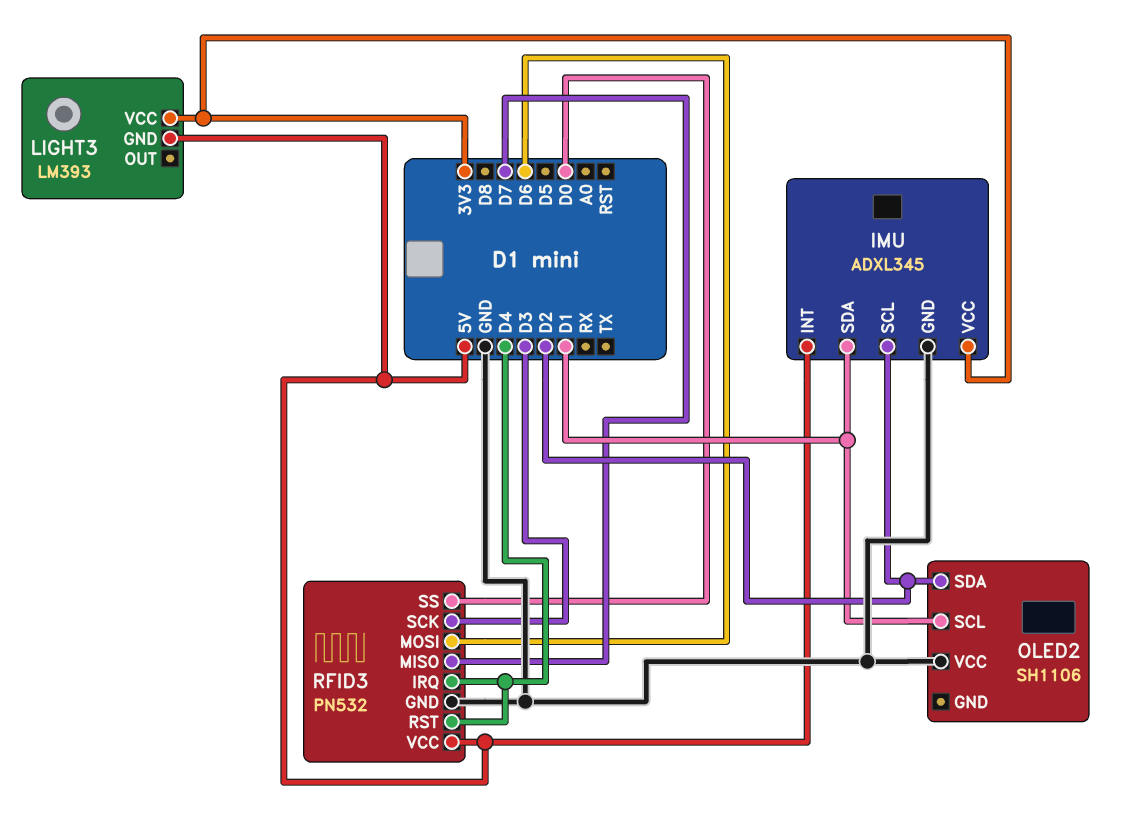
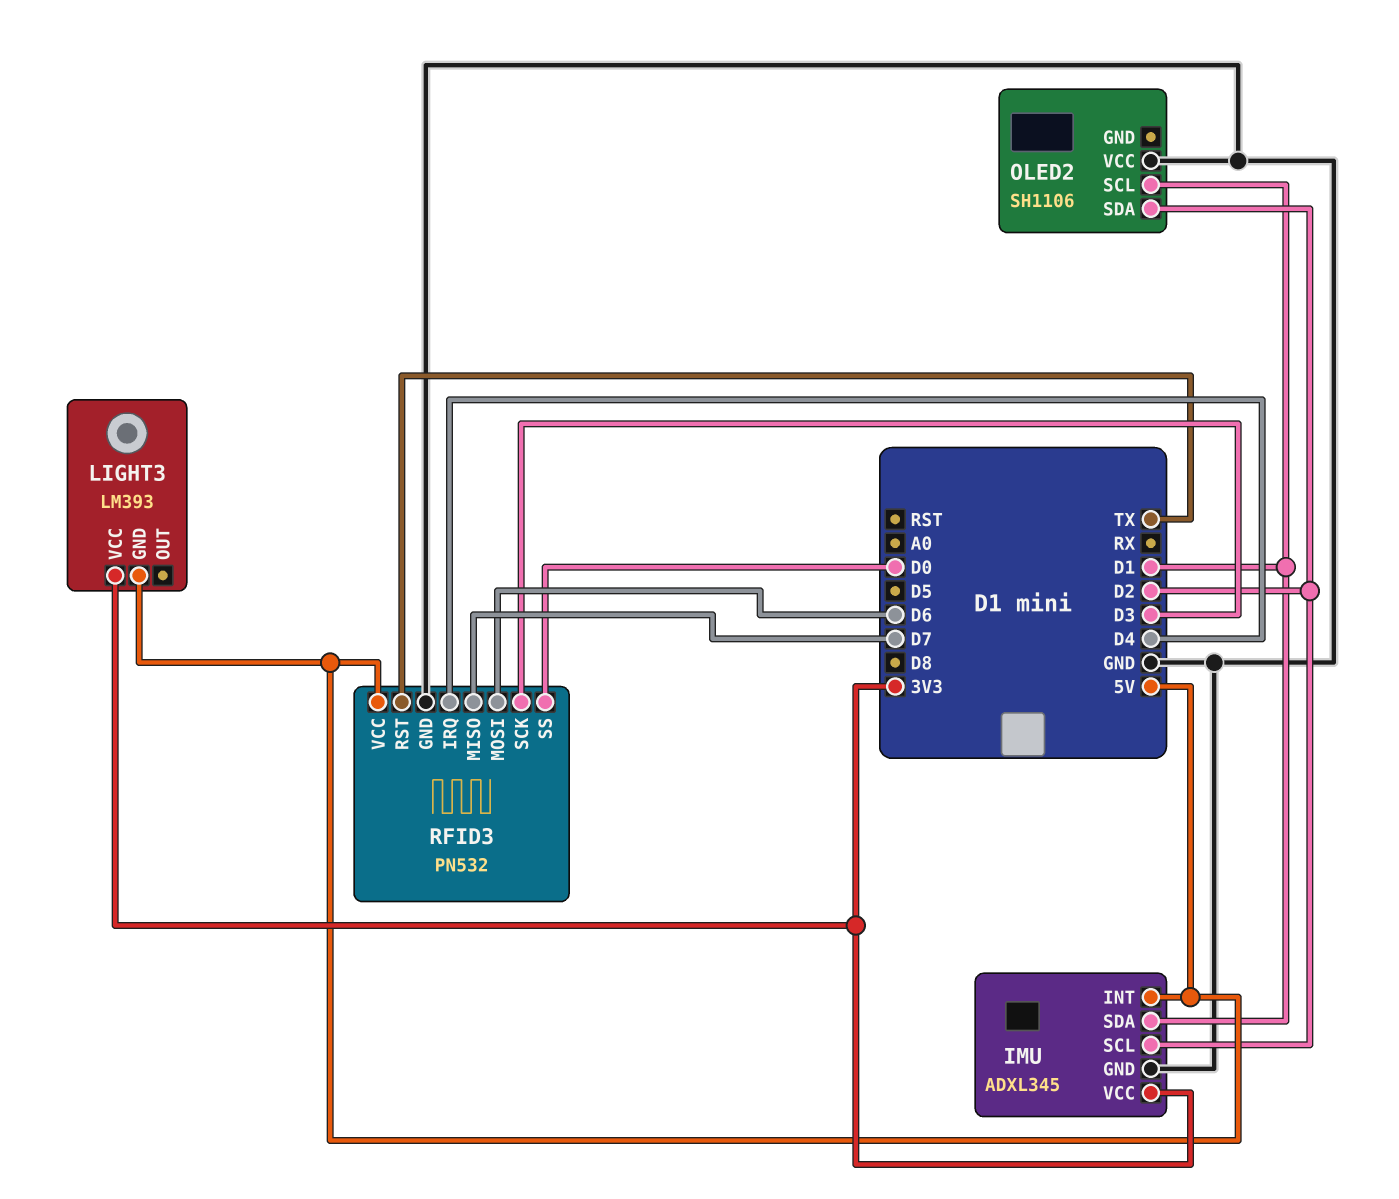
RFID3 pin RST: D4 -> TX

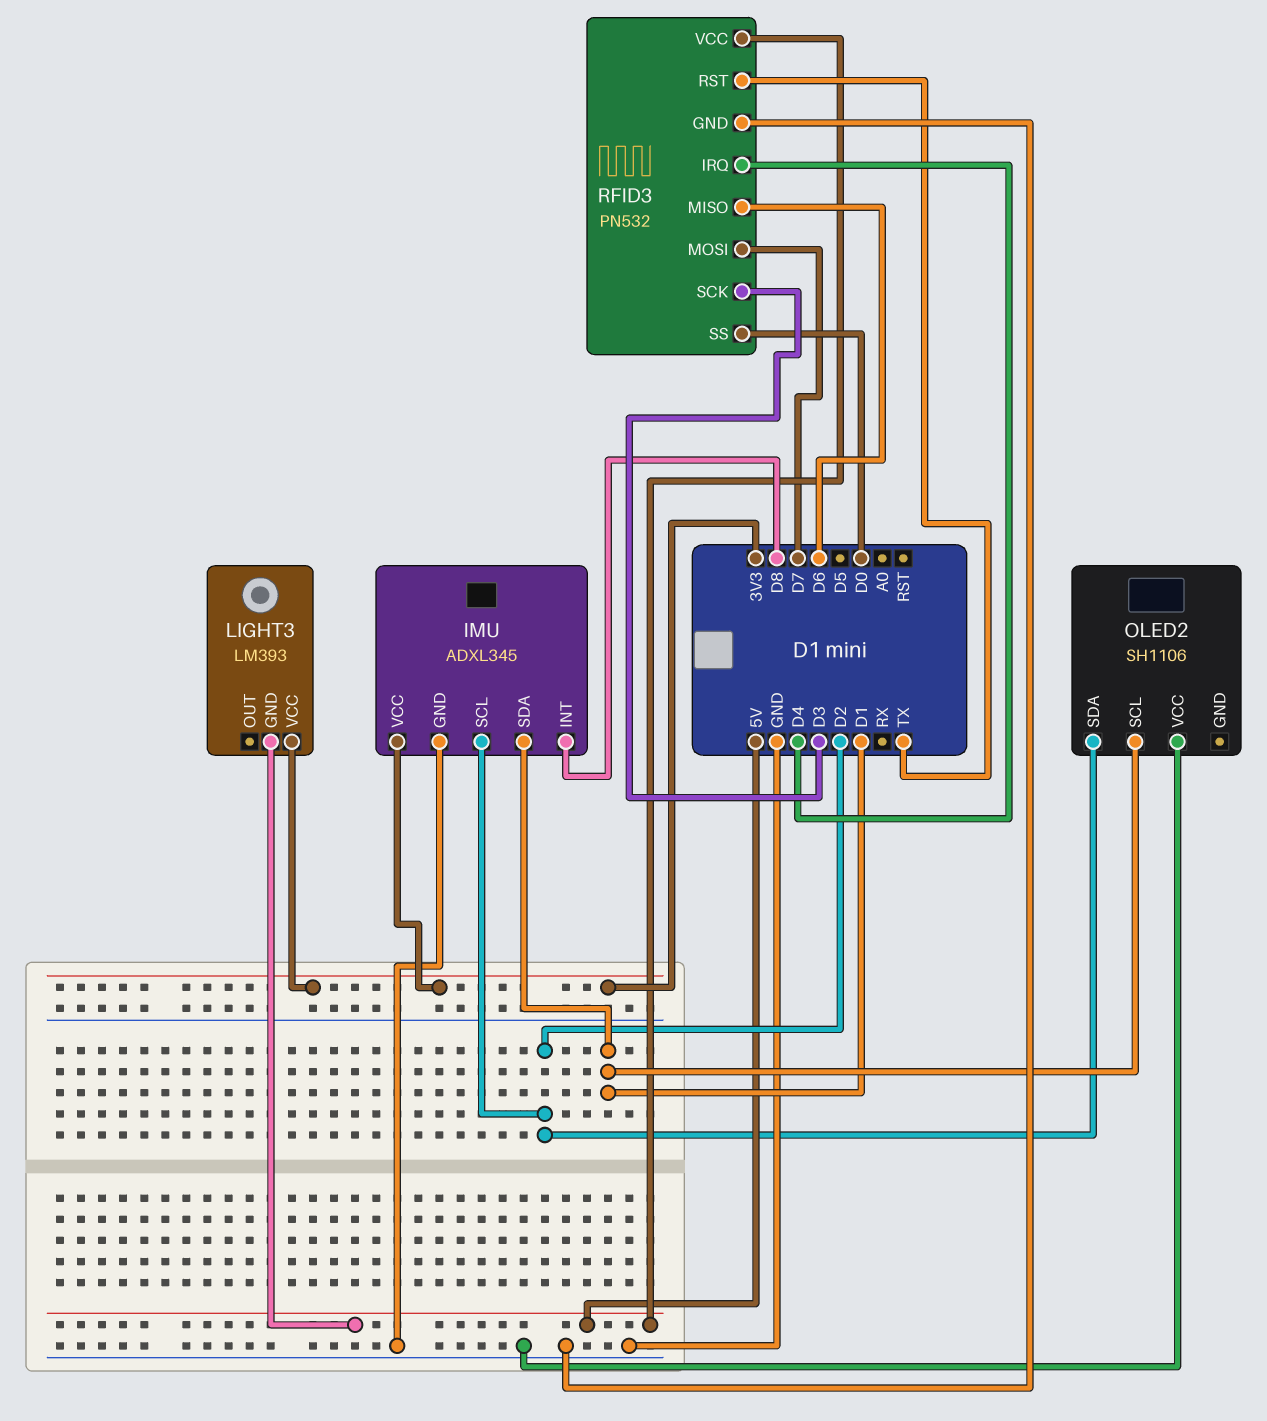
IMU pin INT: 5V -> D8
RFID3 pin MISO: D7 -> D6
RFID3 pin MOSI: D6 -> D7

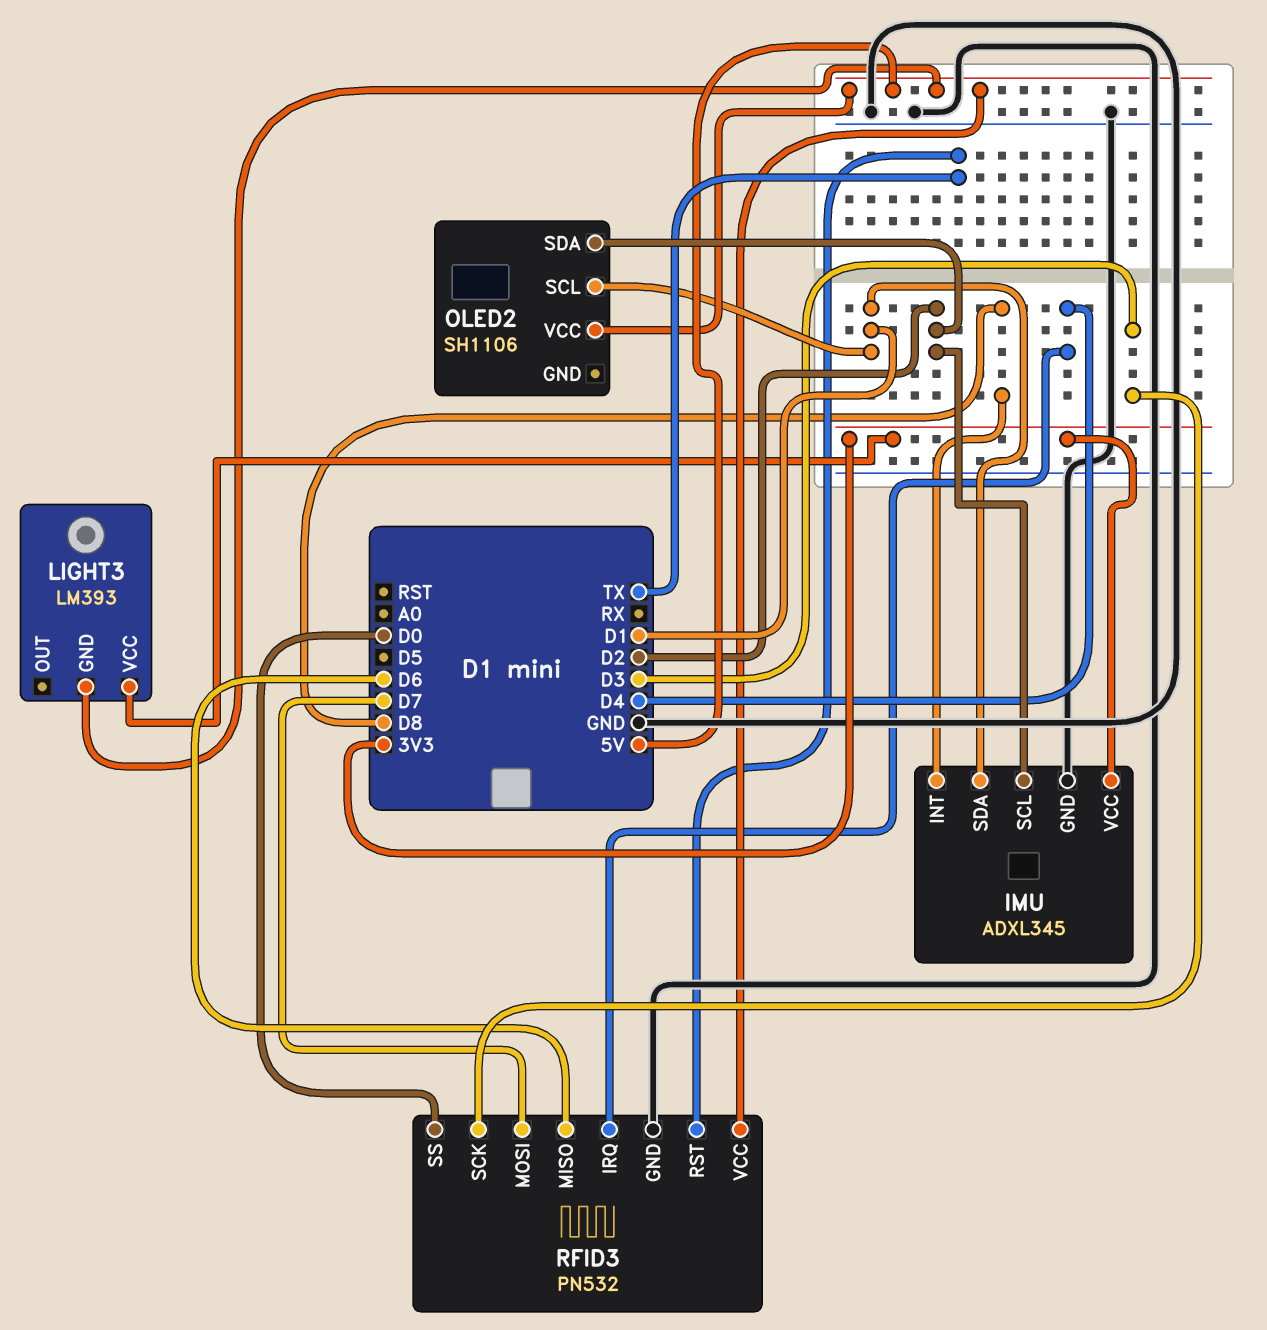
OLED2 pin VCC: GND -> 5V

